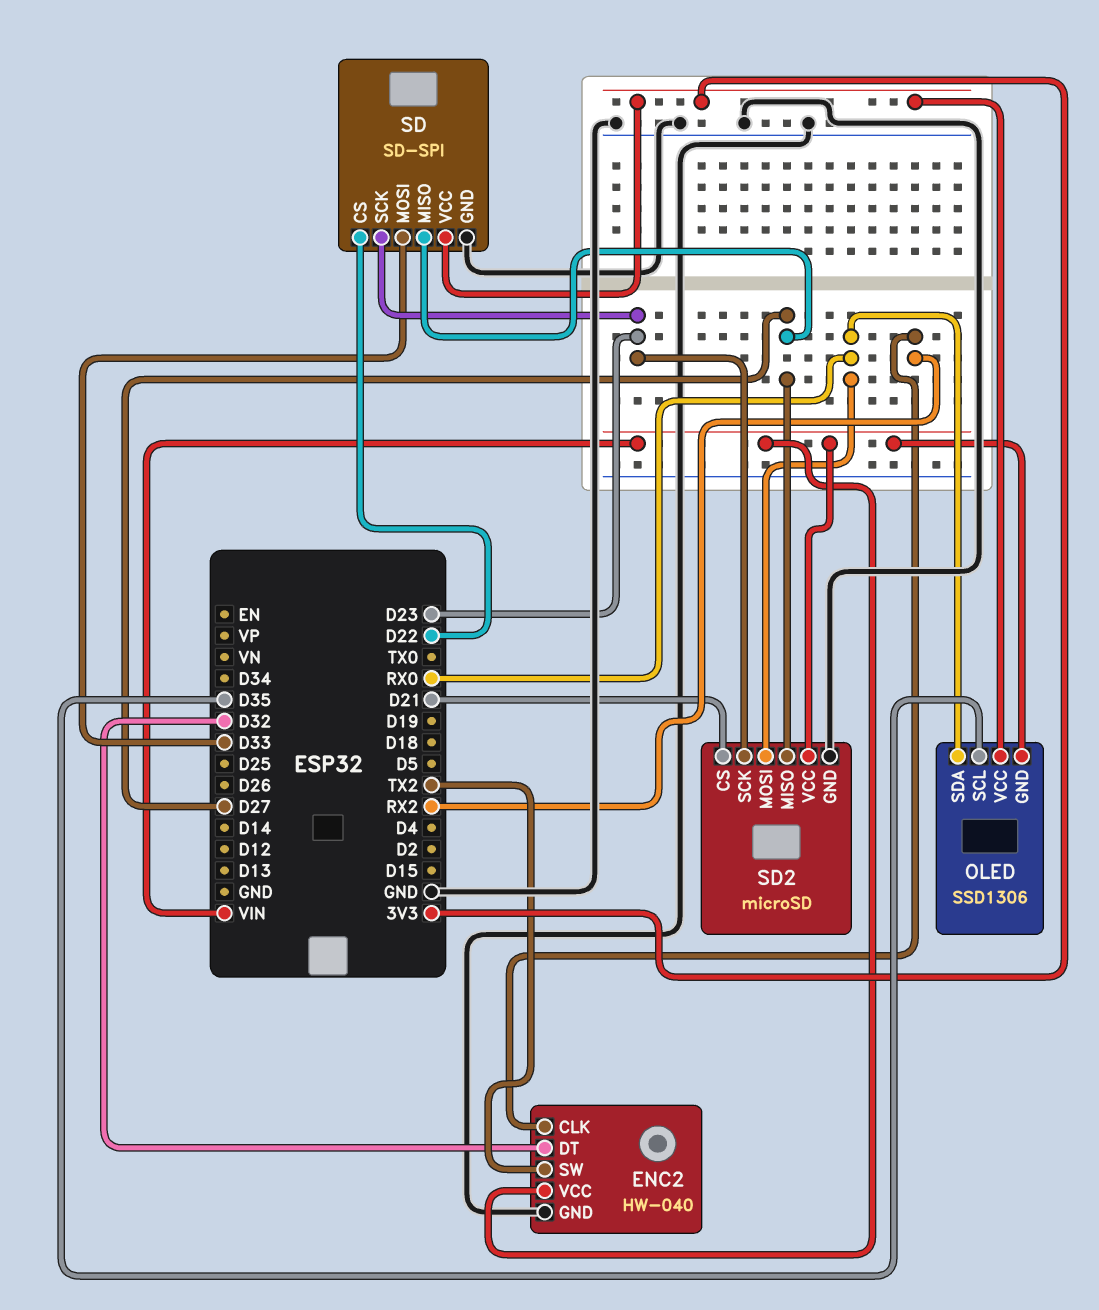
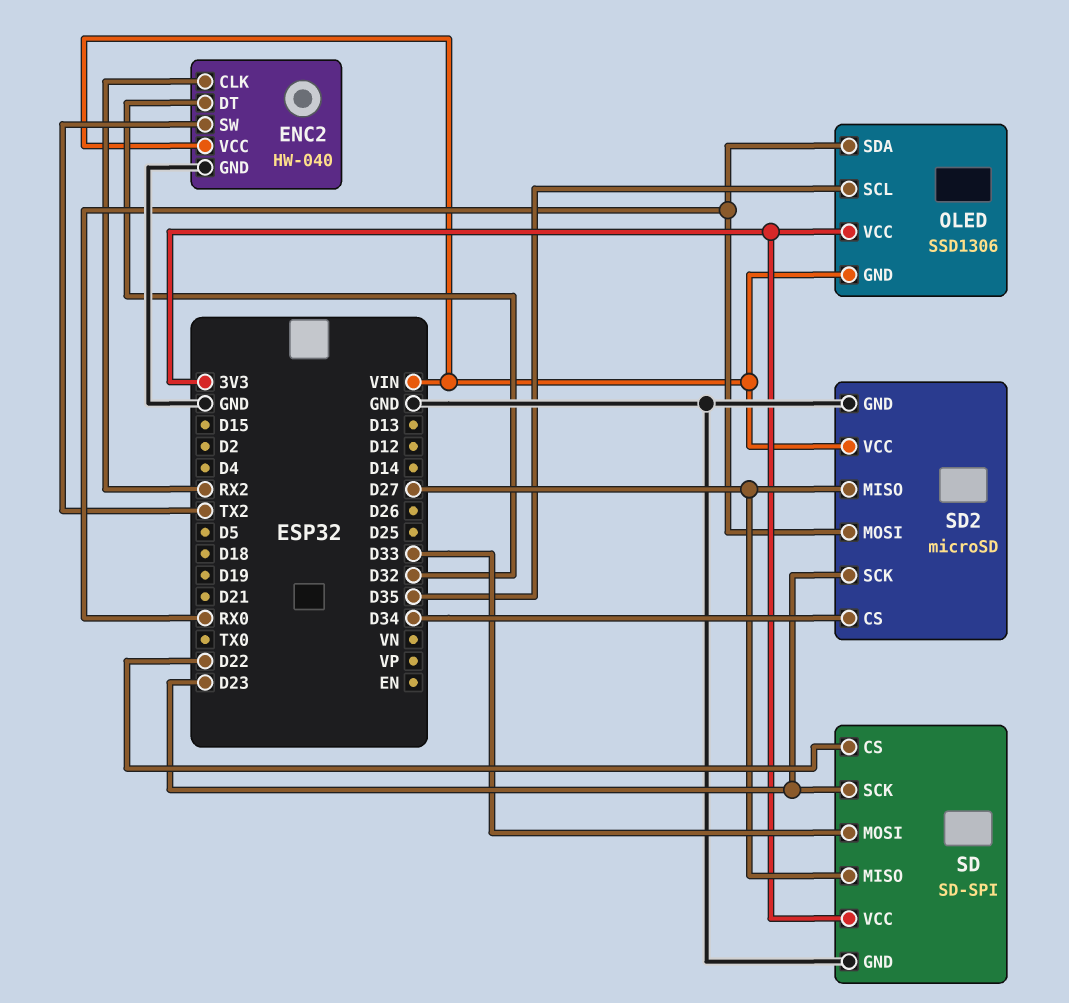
SD2 pin CS: D21 -> D34

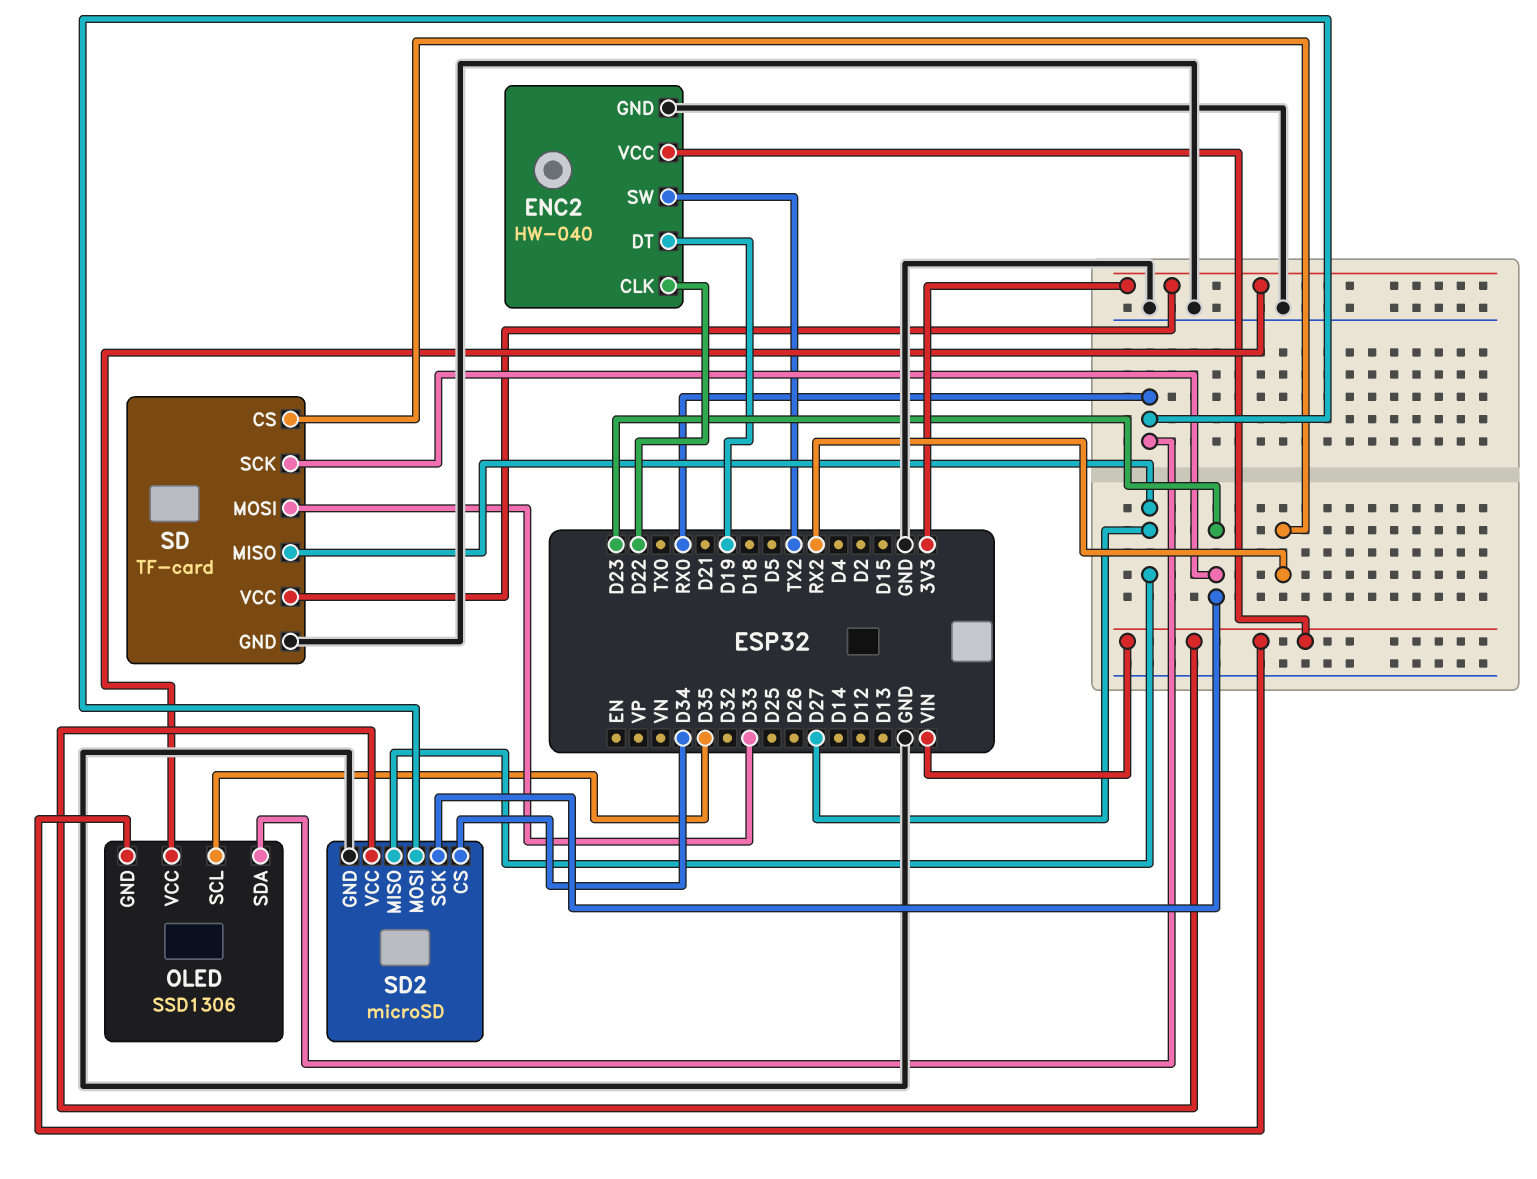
ENC2 pin CLK: RX2 -> D22
ENC2 pin DT: D32 -> D19
SD: SD-SPI -> TF-card
SD pin CS: D22 -> RX2

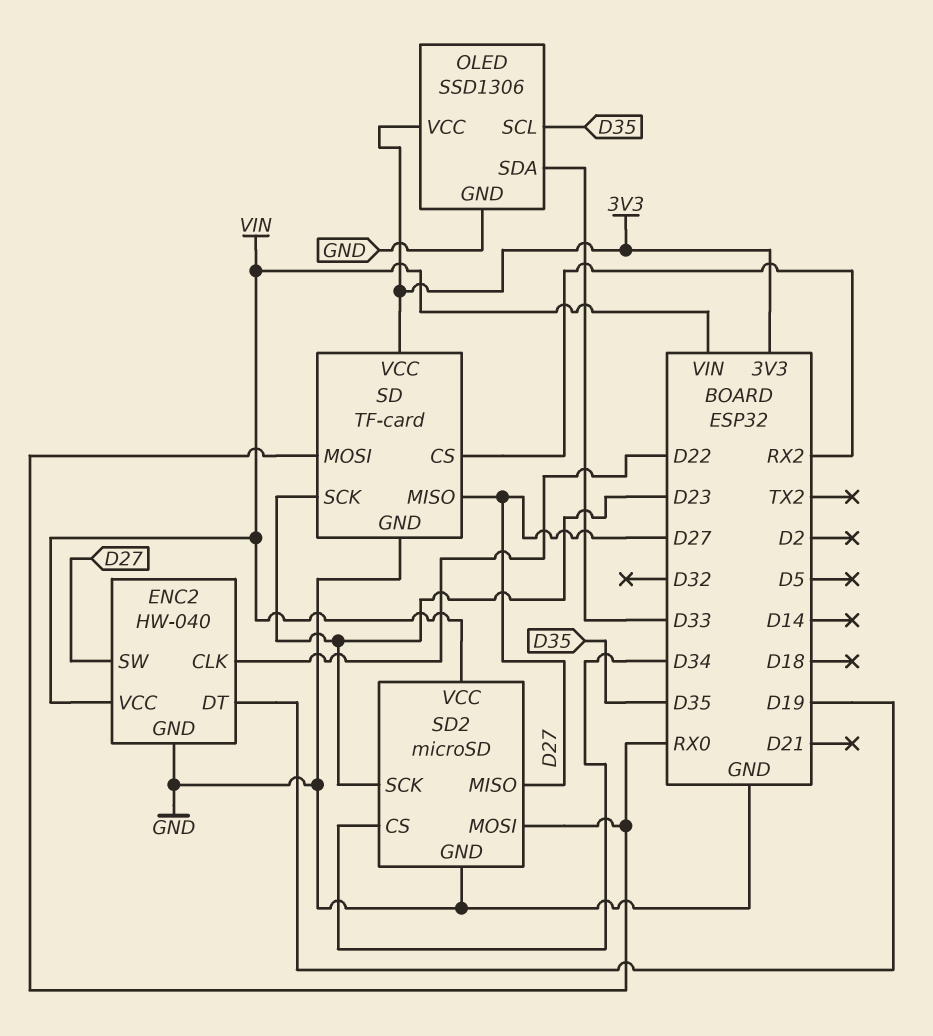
ENC2 pin SW: TX2 -> D27
OLED pin GND: VIN -> GND
OLED pin SDA: RX0 -> D33
SD pin MOSI: D33 -> RX0

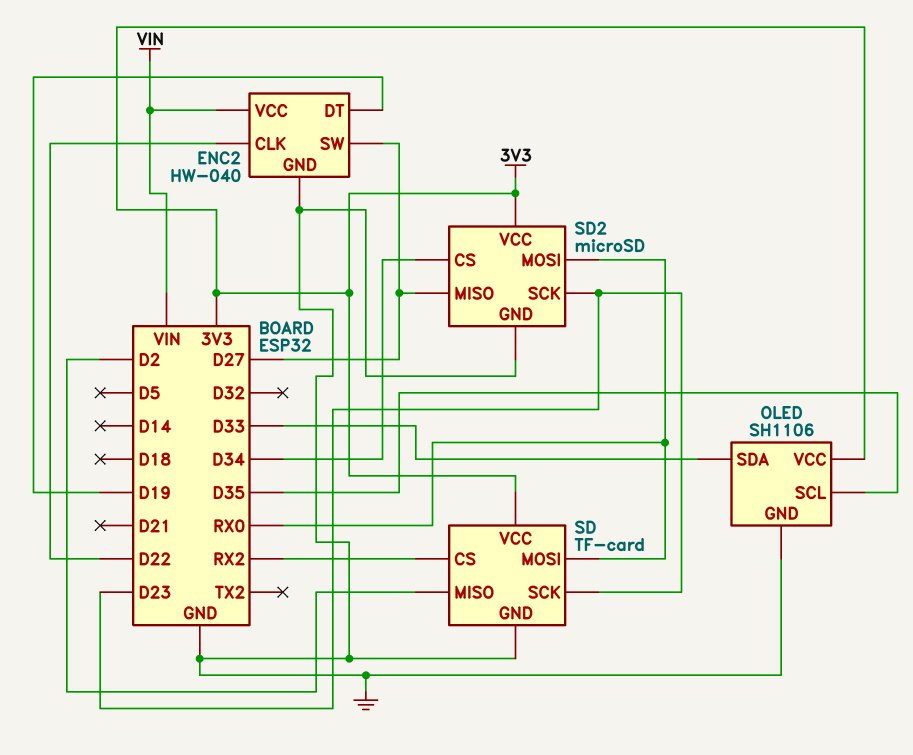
OLED: SSD1306 -> SH1106
SD pin MISO: D27 -> D2
SD2 pin VCC: VIN -> 3V3

